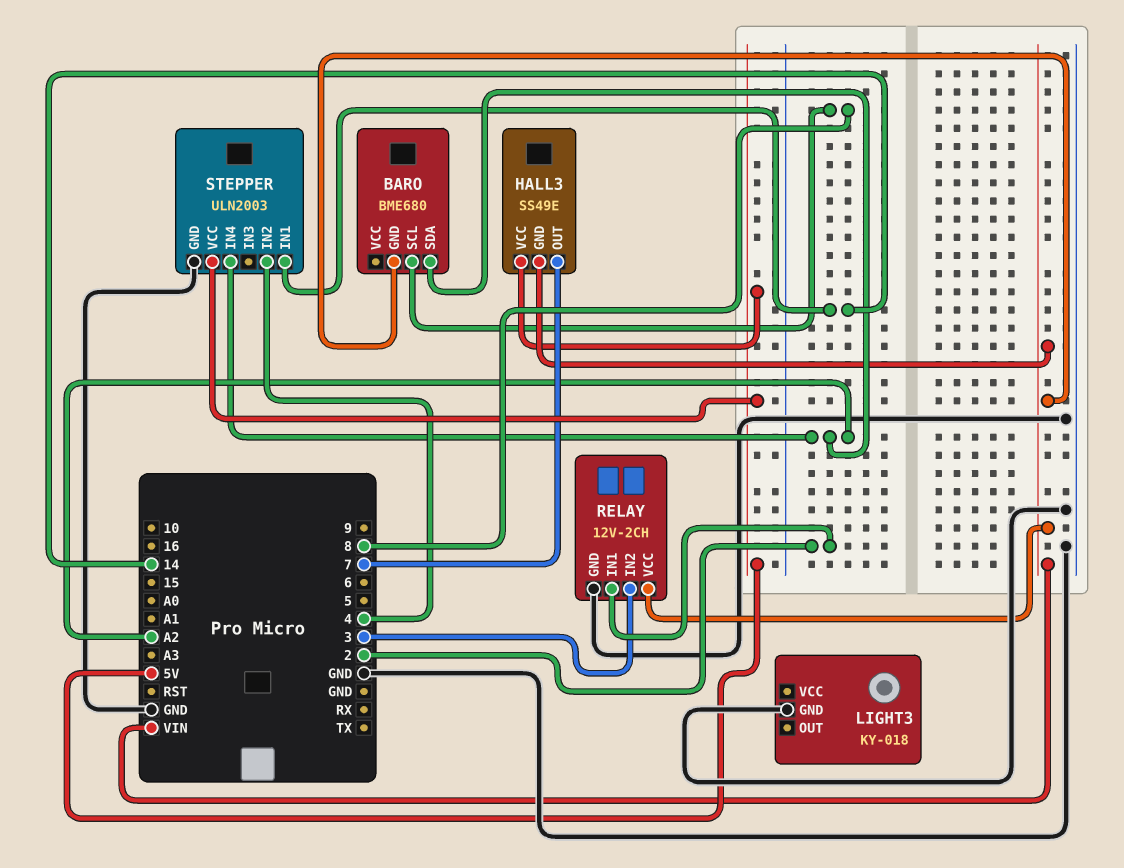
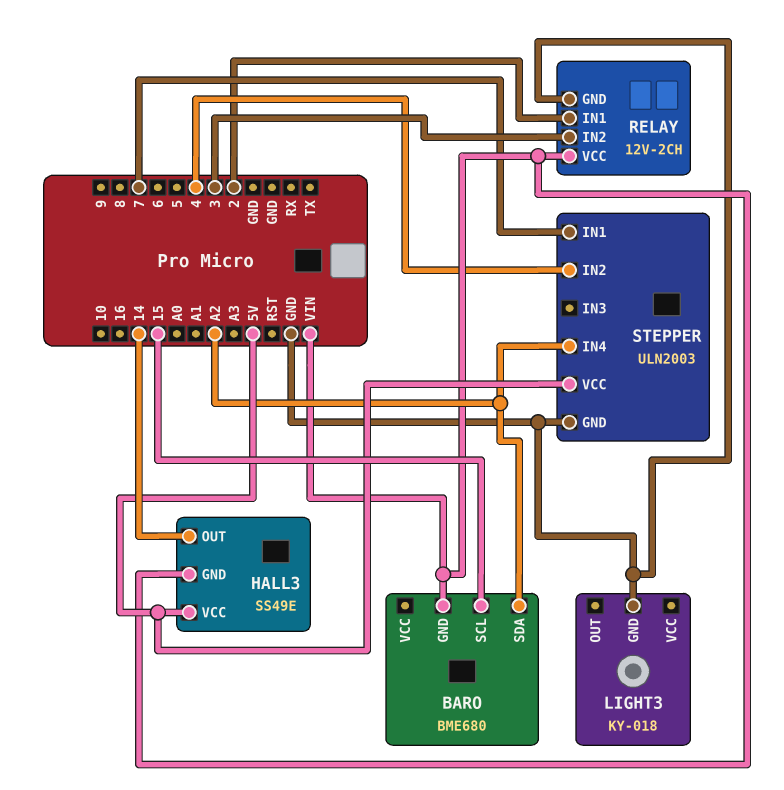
BARO pin SCL: 8 -> 15
HALL3 pin OUT: 7 -> 14
STEPPER pin IN1: 14 -> 7

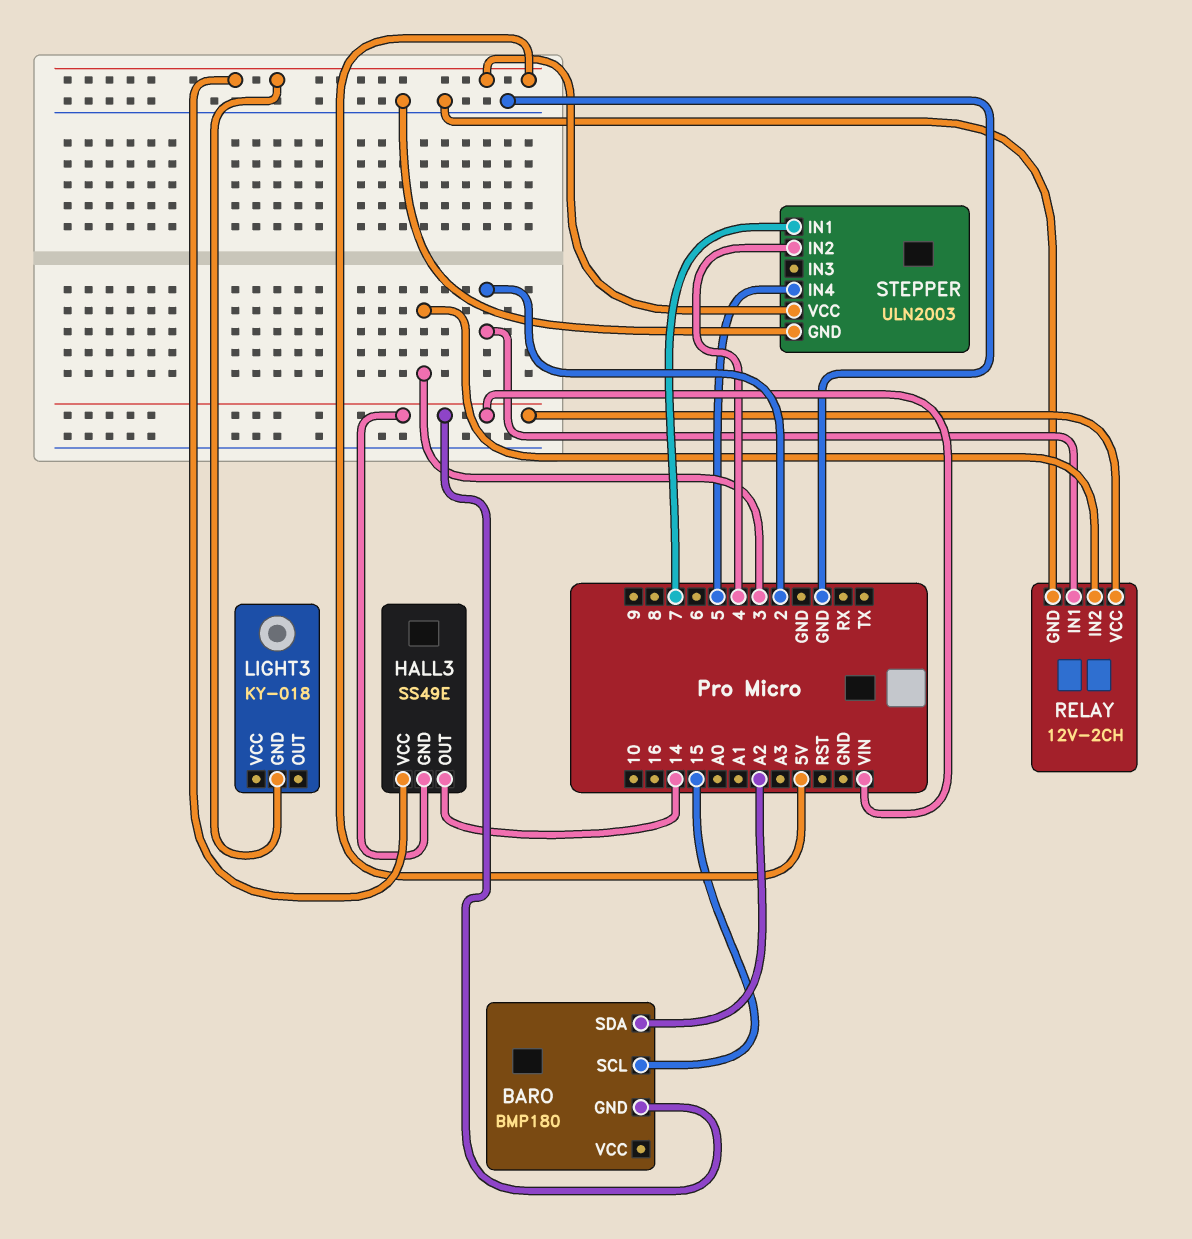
BARO: BME680 -> BMP180
LIGHT3 pin GND: GND -> 5V
STEPPER pin IN4: A2 -> 5

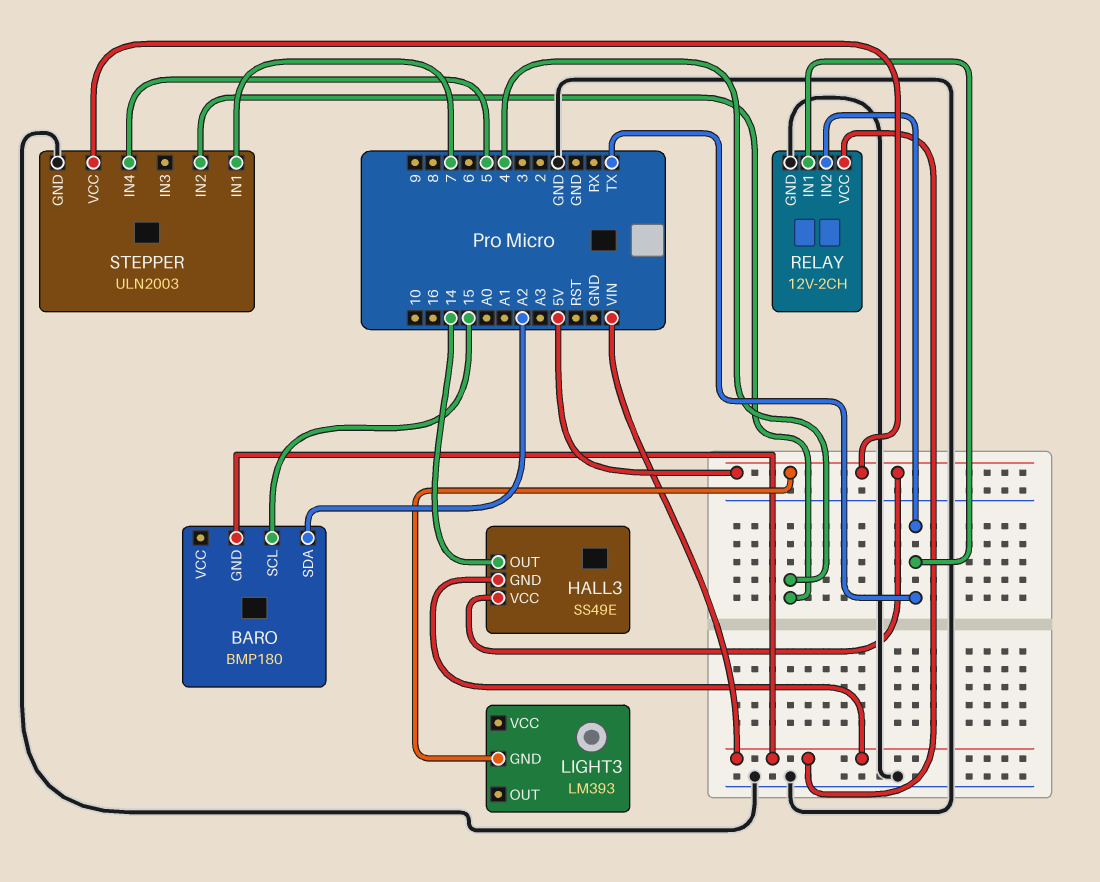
LIGHT3: KY-018 -> LM393
RELAY pin IN1: 2 -> TX
RELAY pin IN2: 3 -> TX

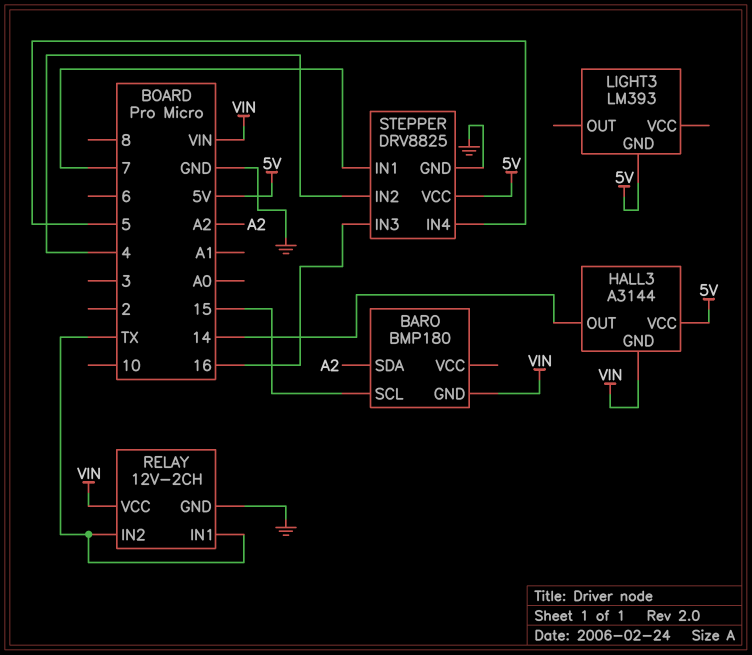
HALL3: SS49E -> A3144
STEPPER: ULN2003 -> DRV8825
STEPPER pin IN3: none -> 16

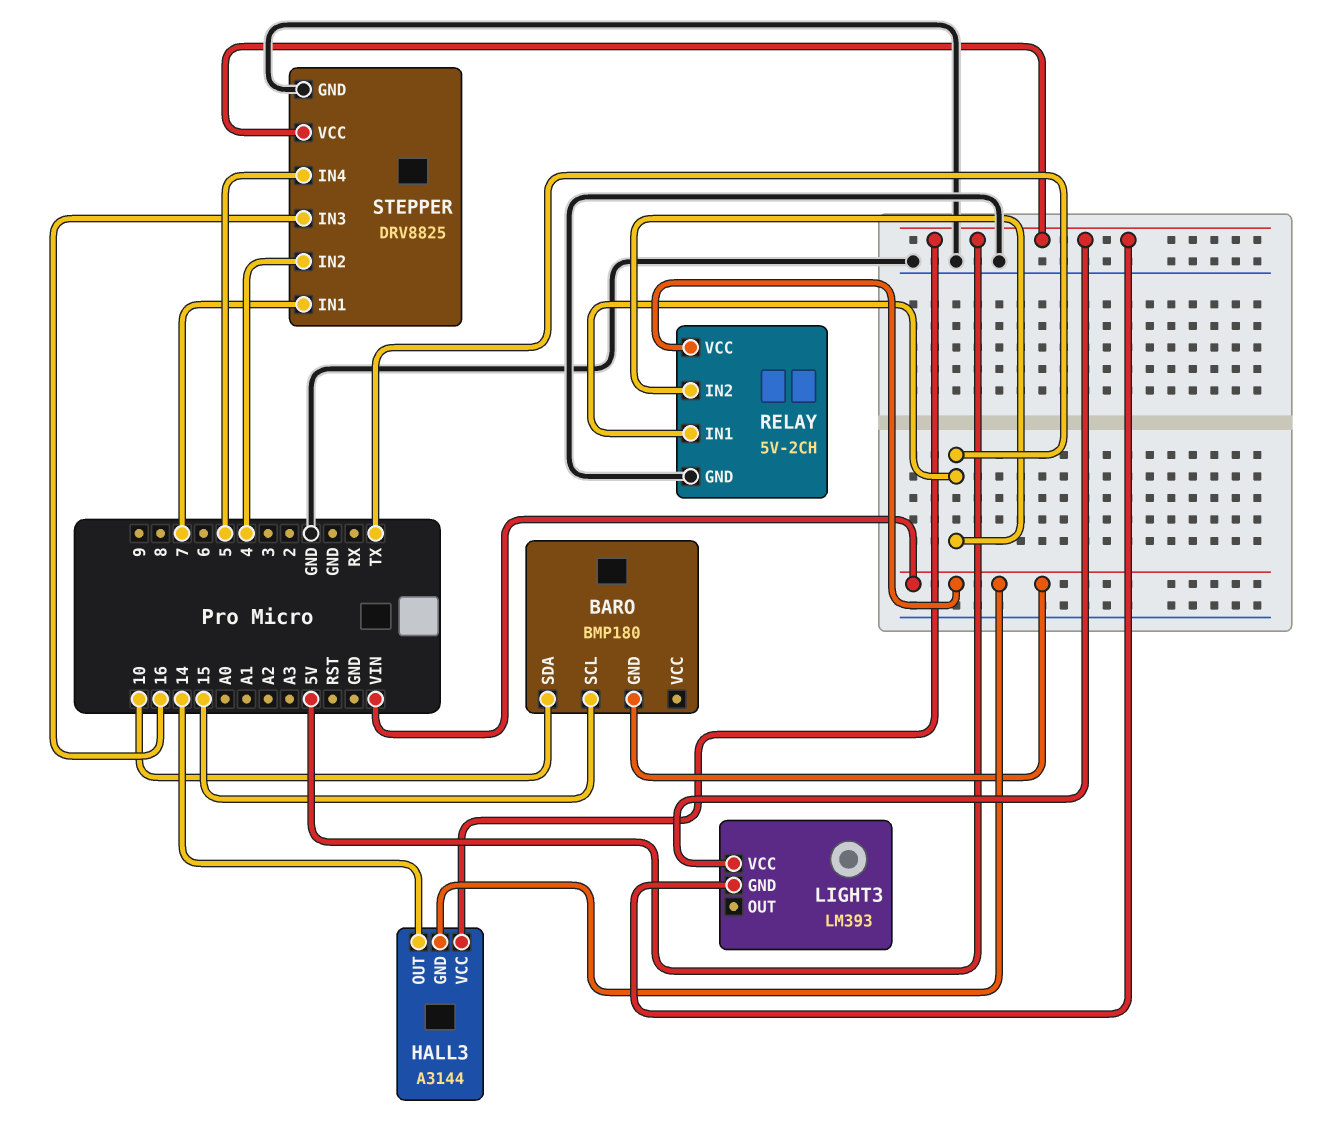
BARO pin SDA: A2 -> 10
LIGHT3 pin VCC: none -> 5V
RELAY: 12V-2CH -> 5V-2CH

